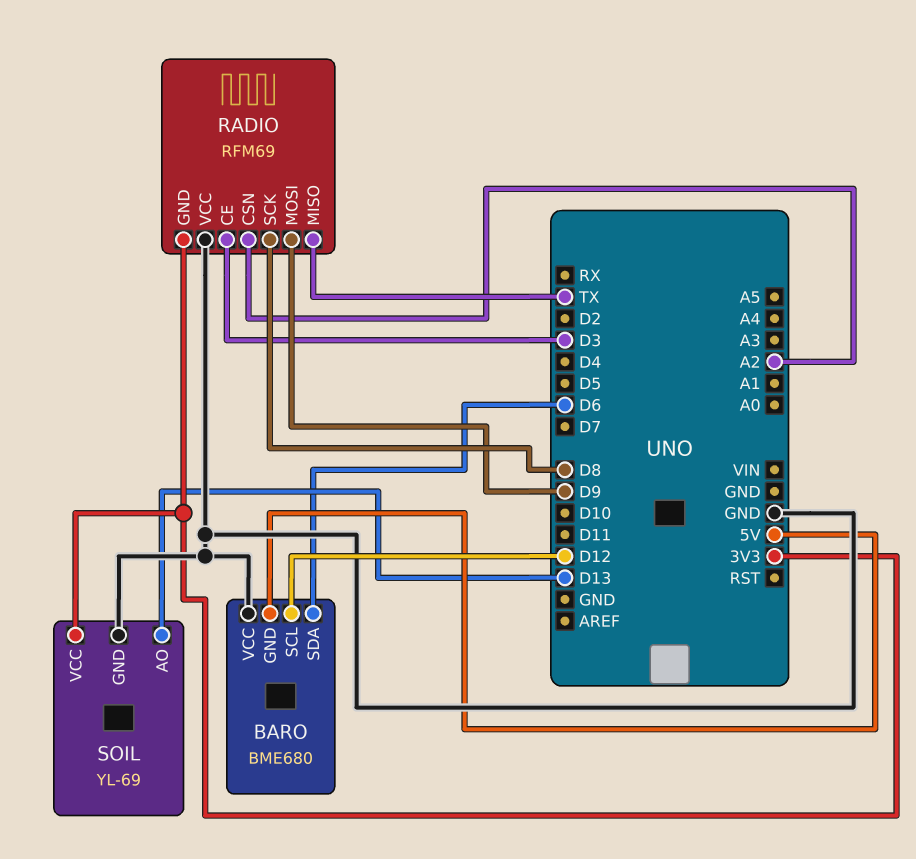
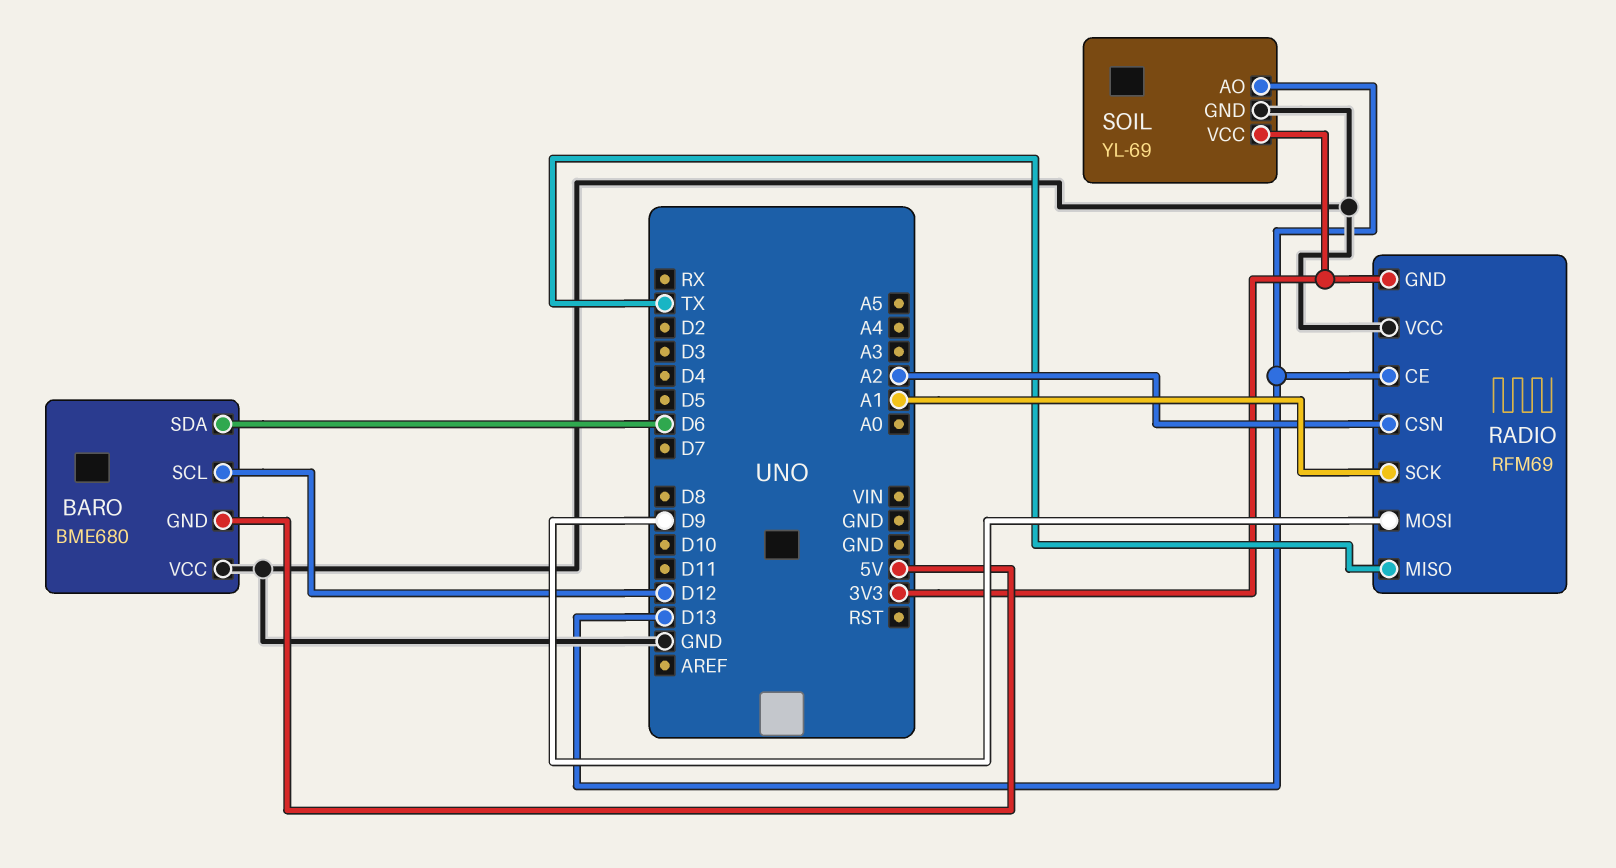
RADIO pin CE: D3 -> D13
RADIO pin SCK: D8 -> A1

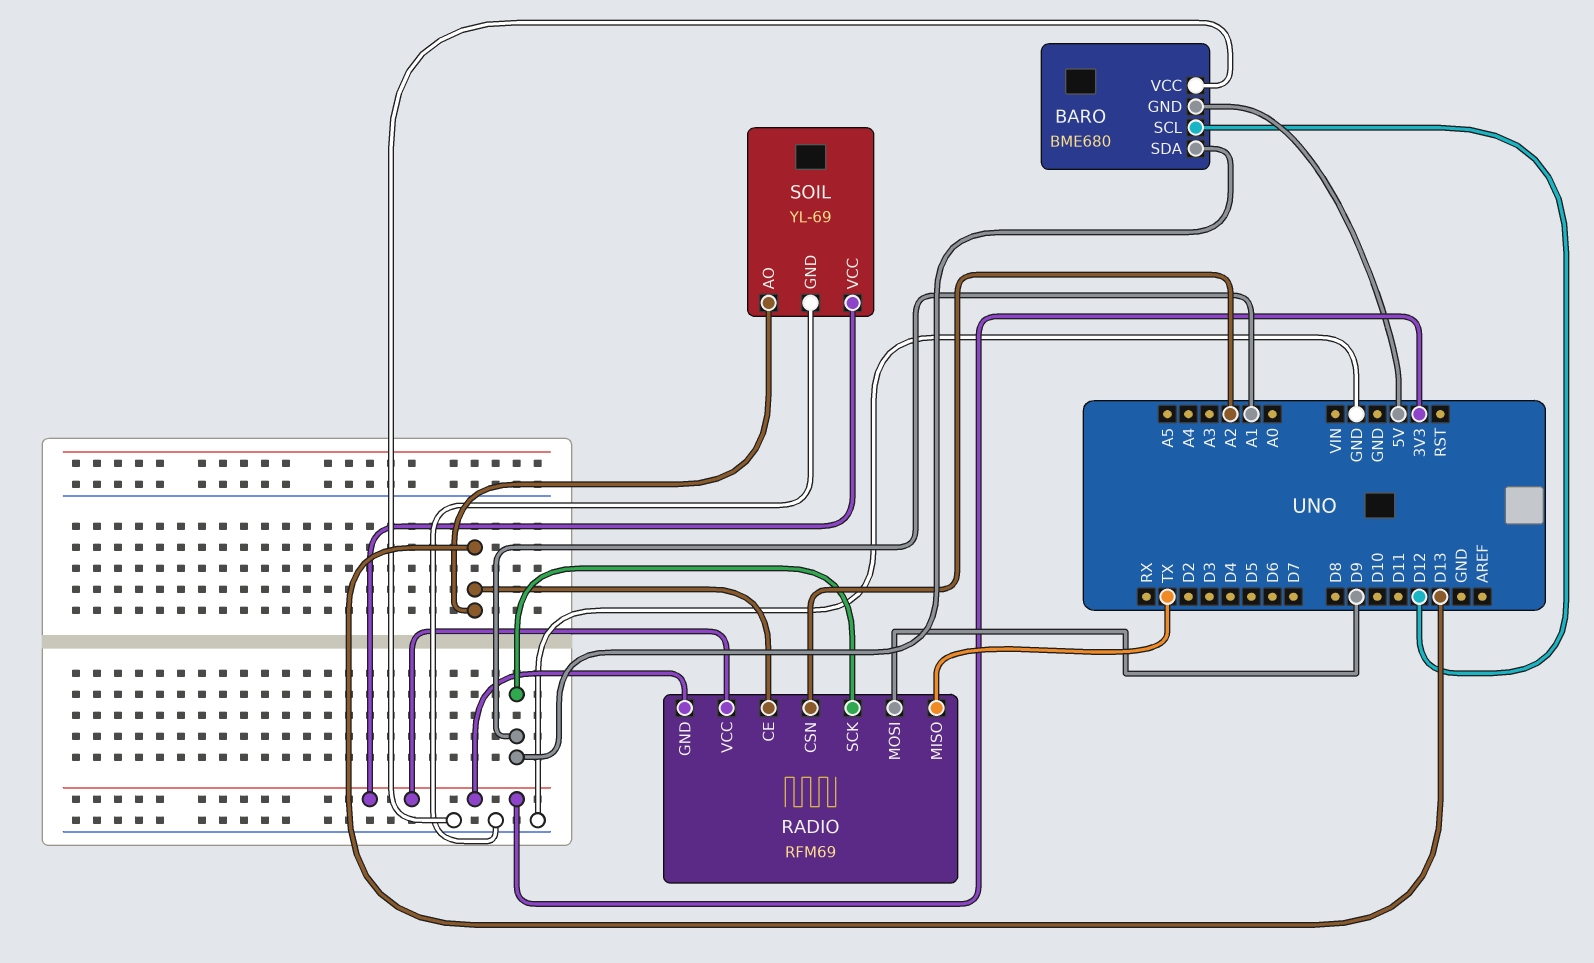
BARO pin SDA: D6 -> A1
RADIO pin VCC: GND -> 3V3

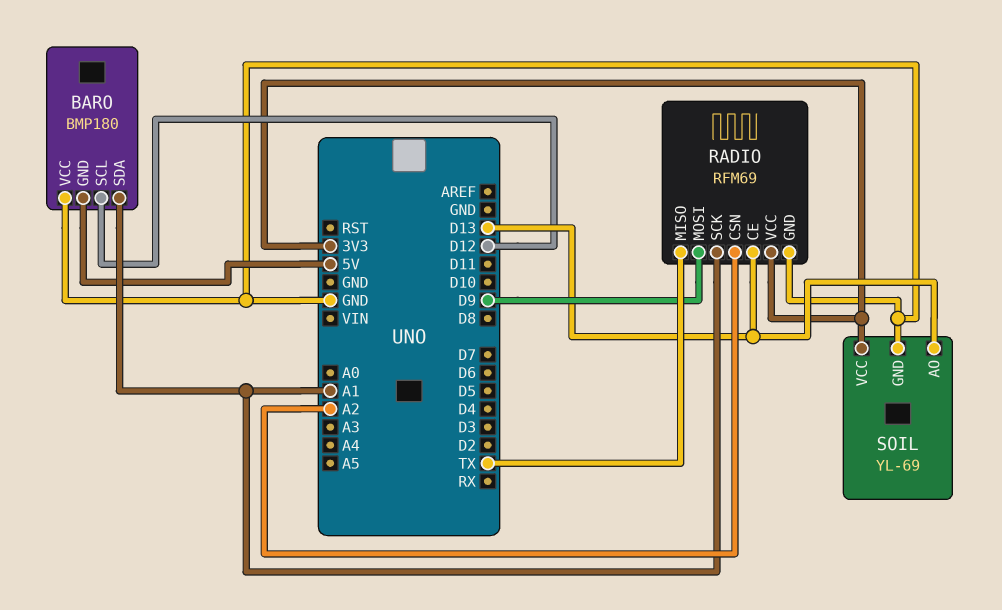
BARO: BME680 -> BMP180
RADIO pin GND: 3V3 -> GND

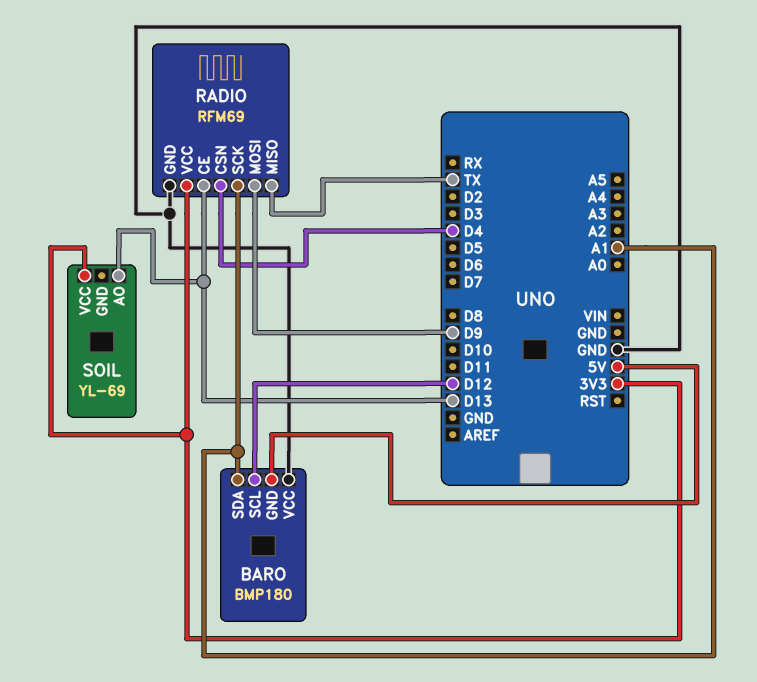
RADIO pin CSN: A2 -> D4
SOIL pin GND: GND -> none

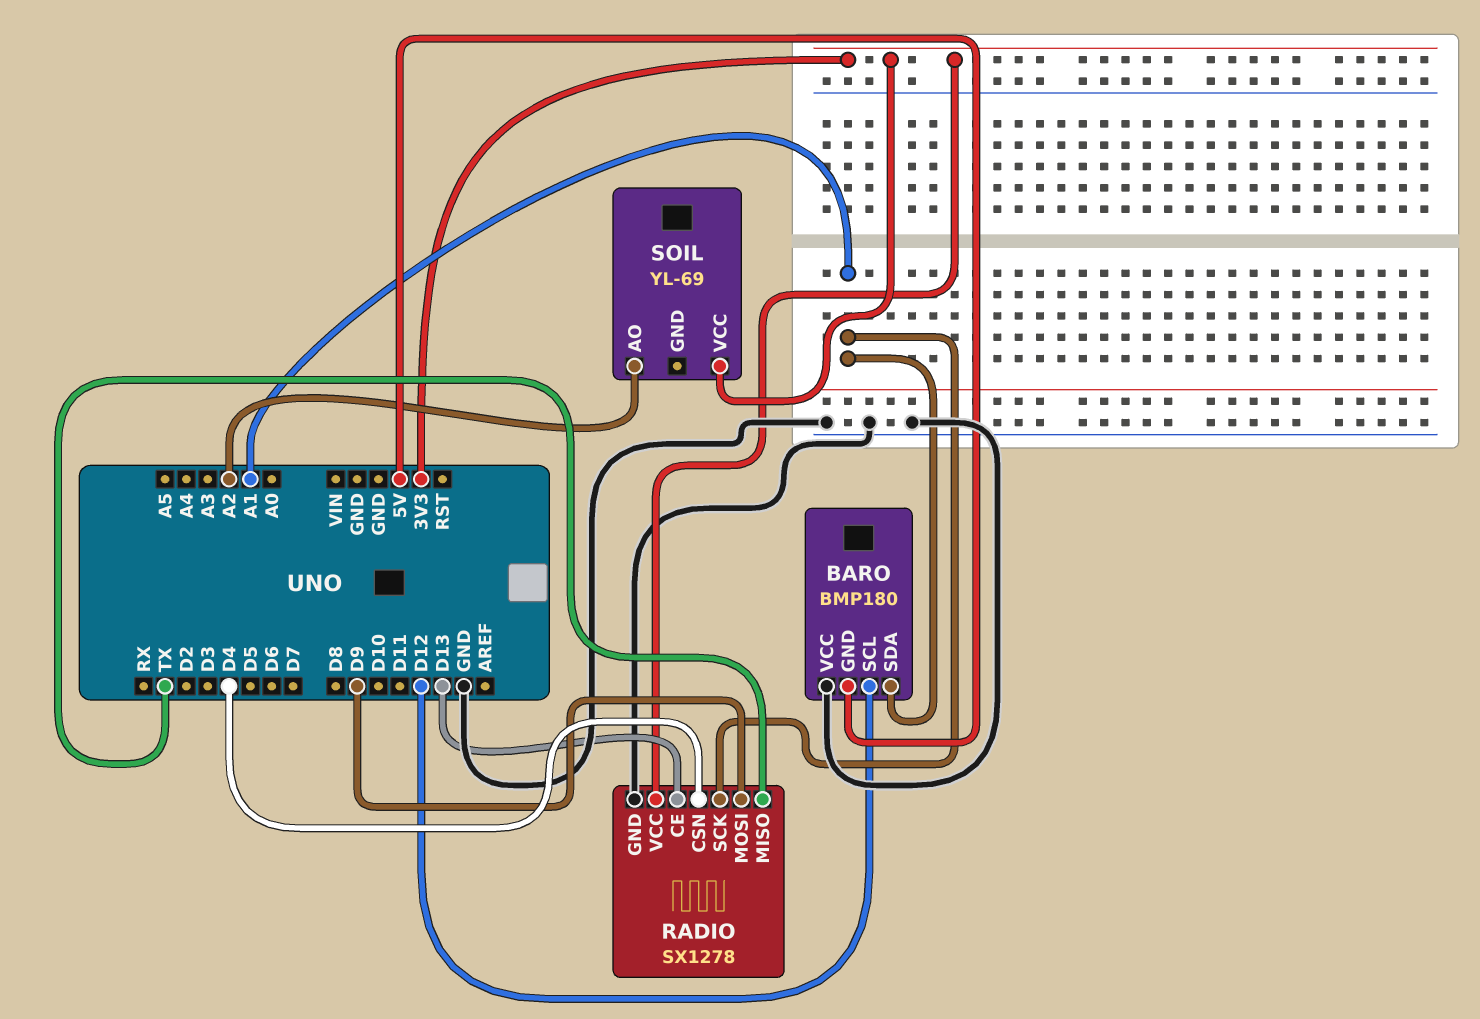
RADIO: RFM69 -> SX1278
SOIL pin AO: D13 -> A2

